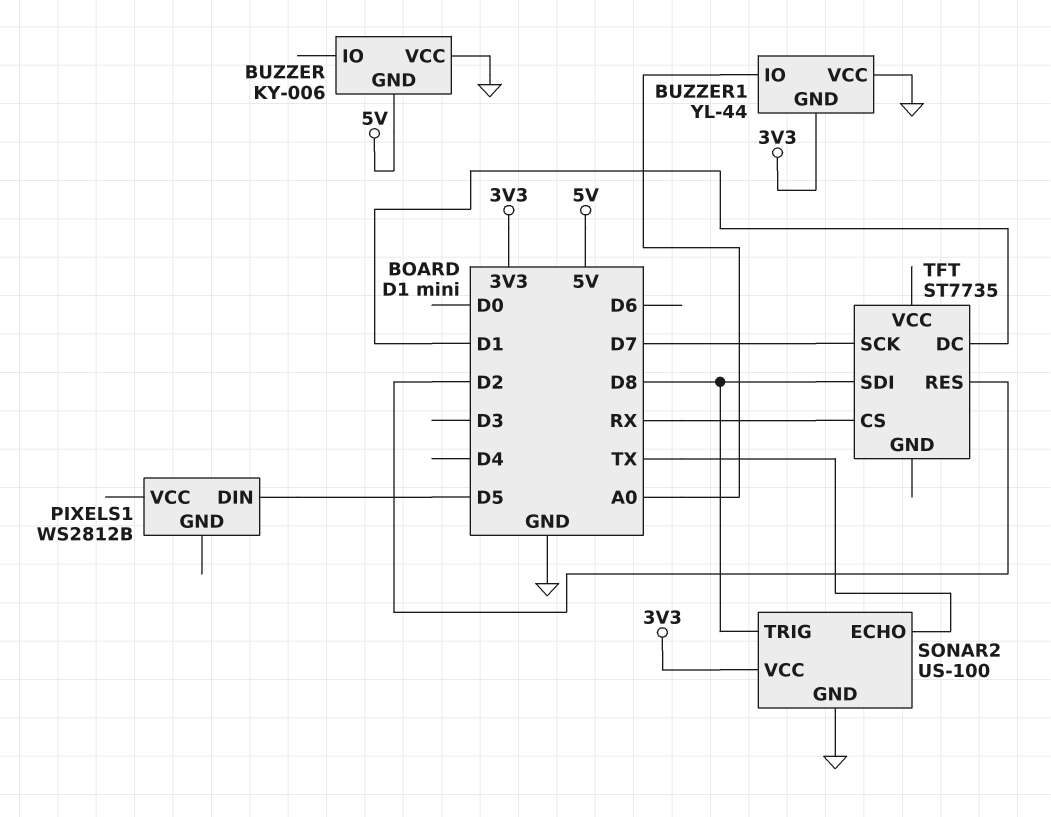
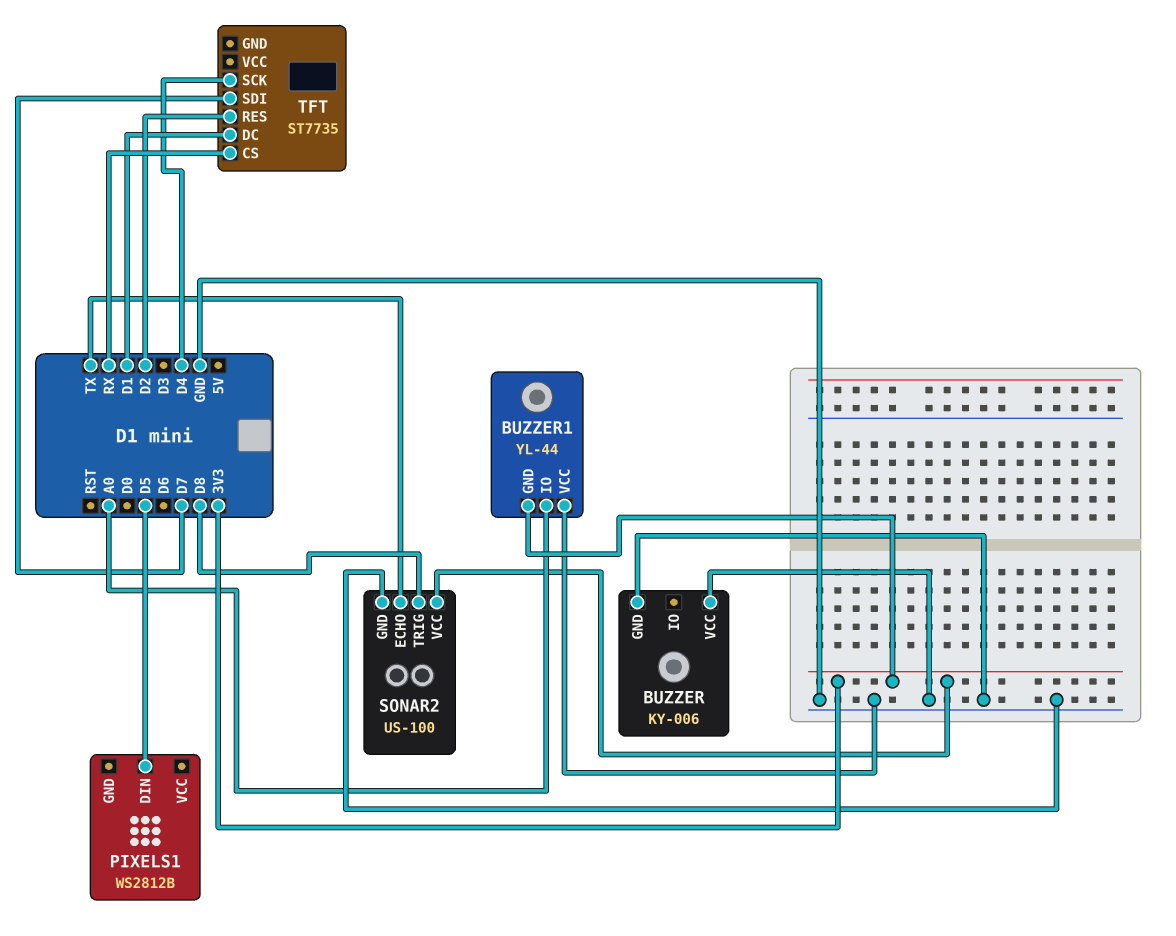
BUZZER pin GND: 5V -> GND
TFT pin SCK: D7 -> D4
TFT pin SDI: D8 -> D7

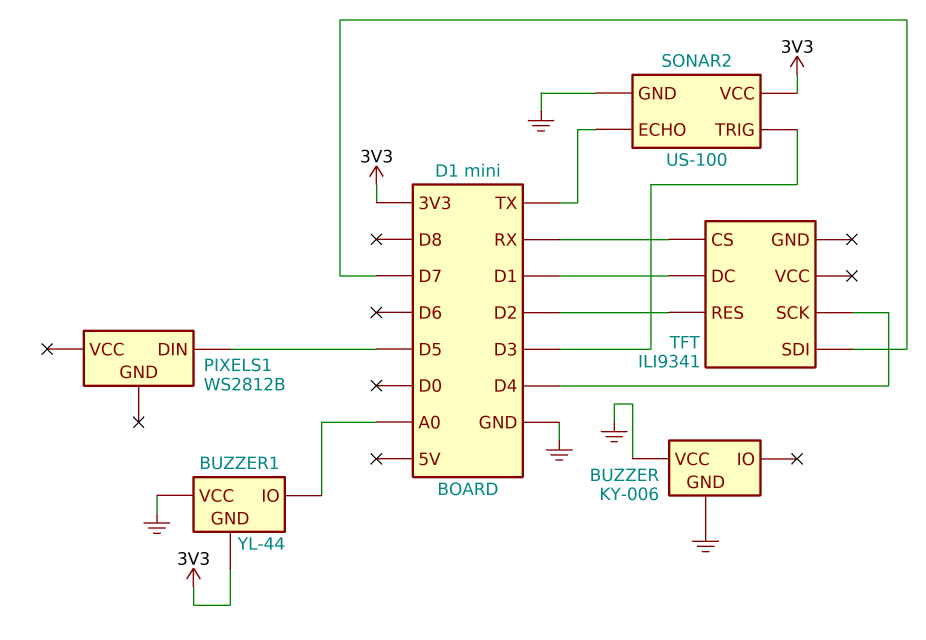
SONAR2 pin TRIG: D8 -> D3
TFT: ST7735 -> ILI9341

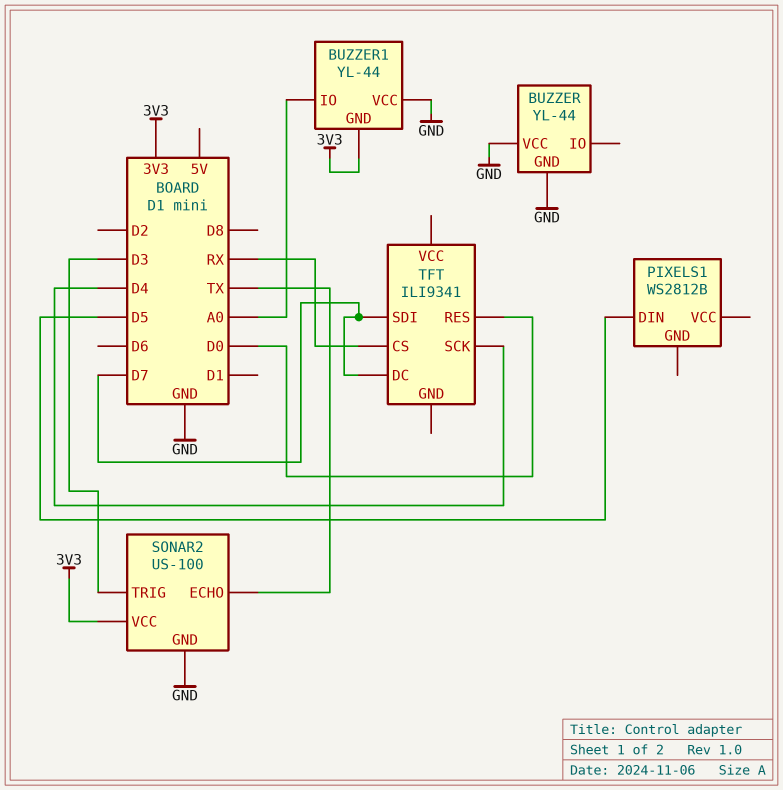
BUZZER: KY-006 -> YL-44
TFT pin DC: D1 -> D7
TFT pin RES: D2 -> D0

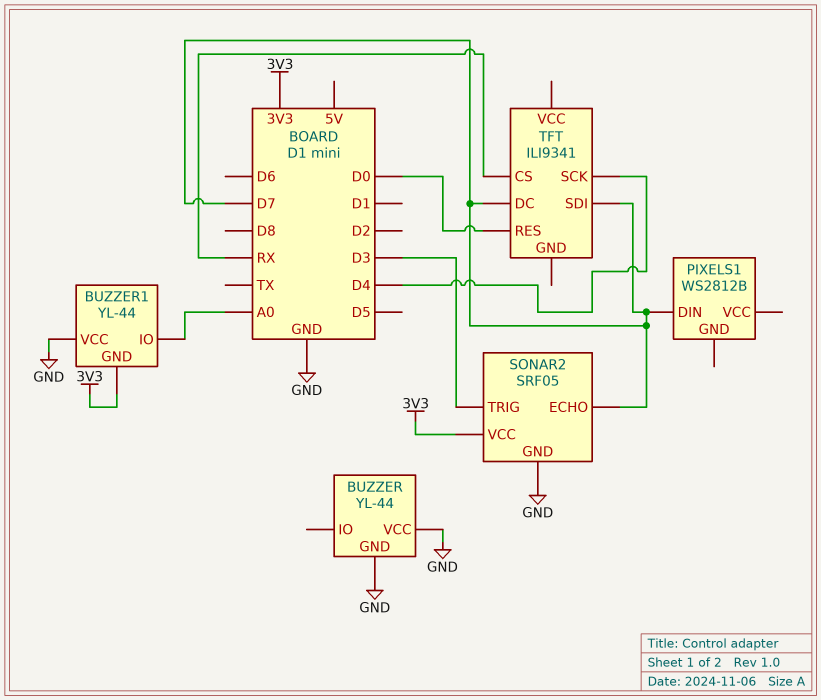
PIXELS1 pin DIN: D5 -> D7
SONAR2: US-100 -> SRF05
SONAR2 pin ECHO: TX -> D7

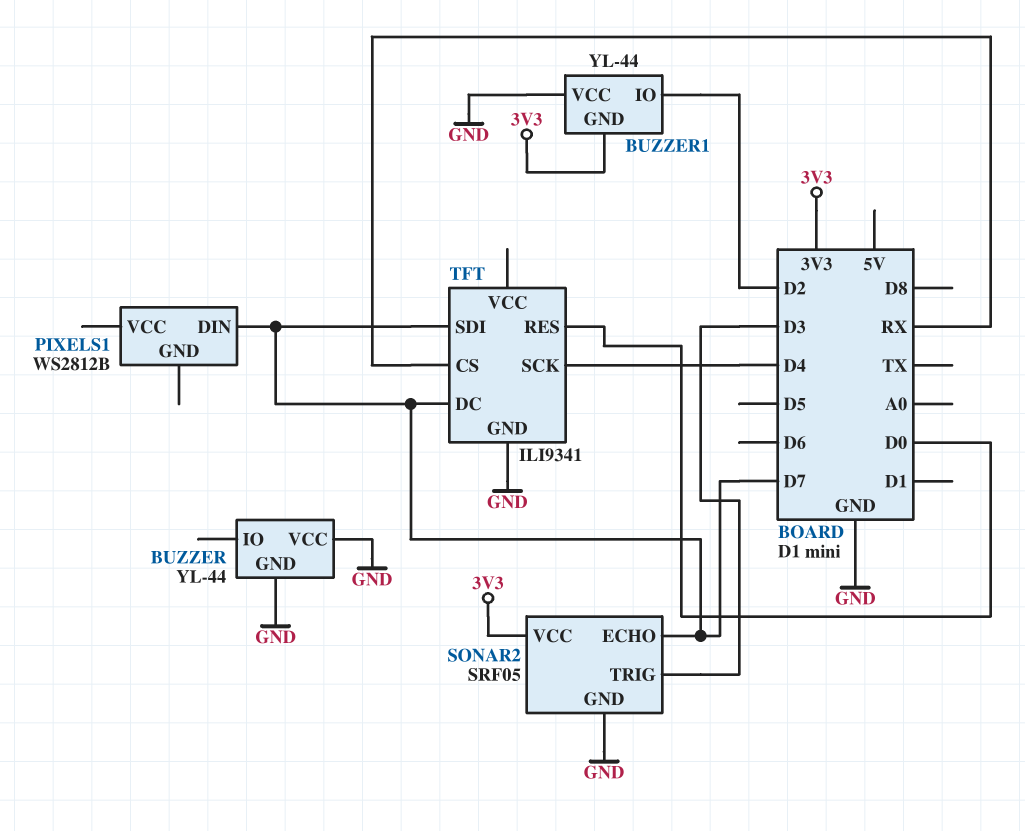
BUZZER1 pin IO: A0 -> D2
TFT pin GND: none -> GND

